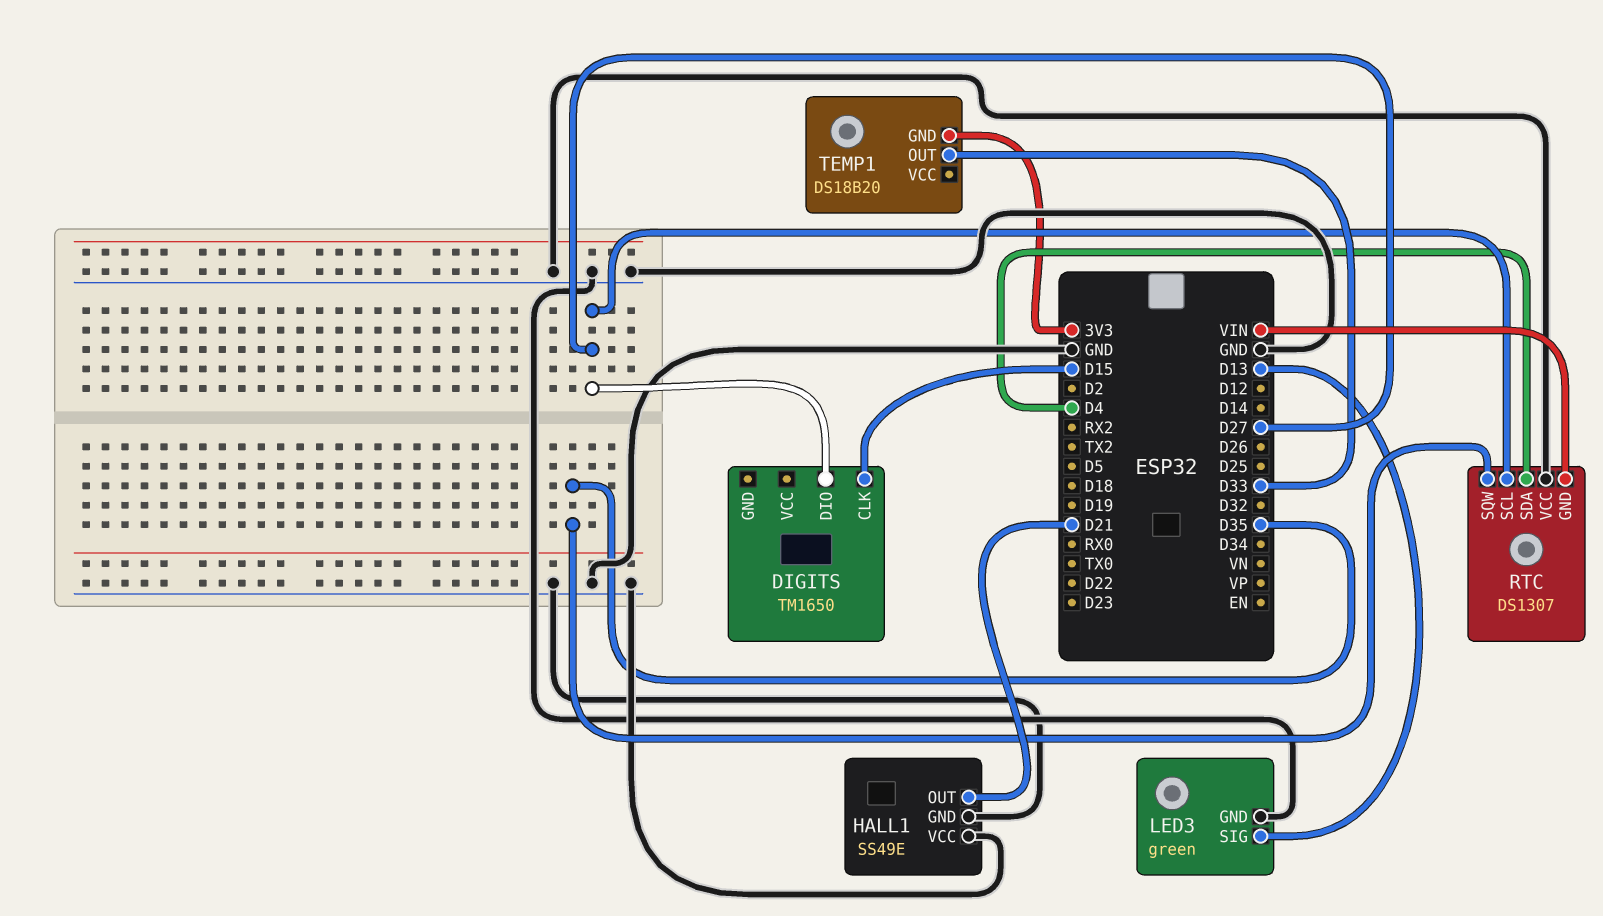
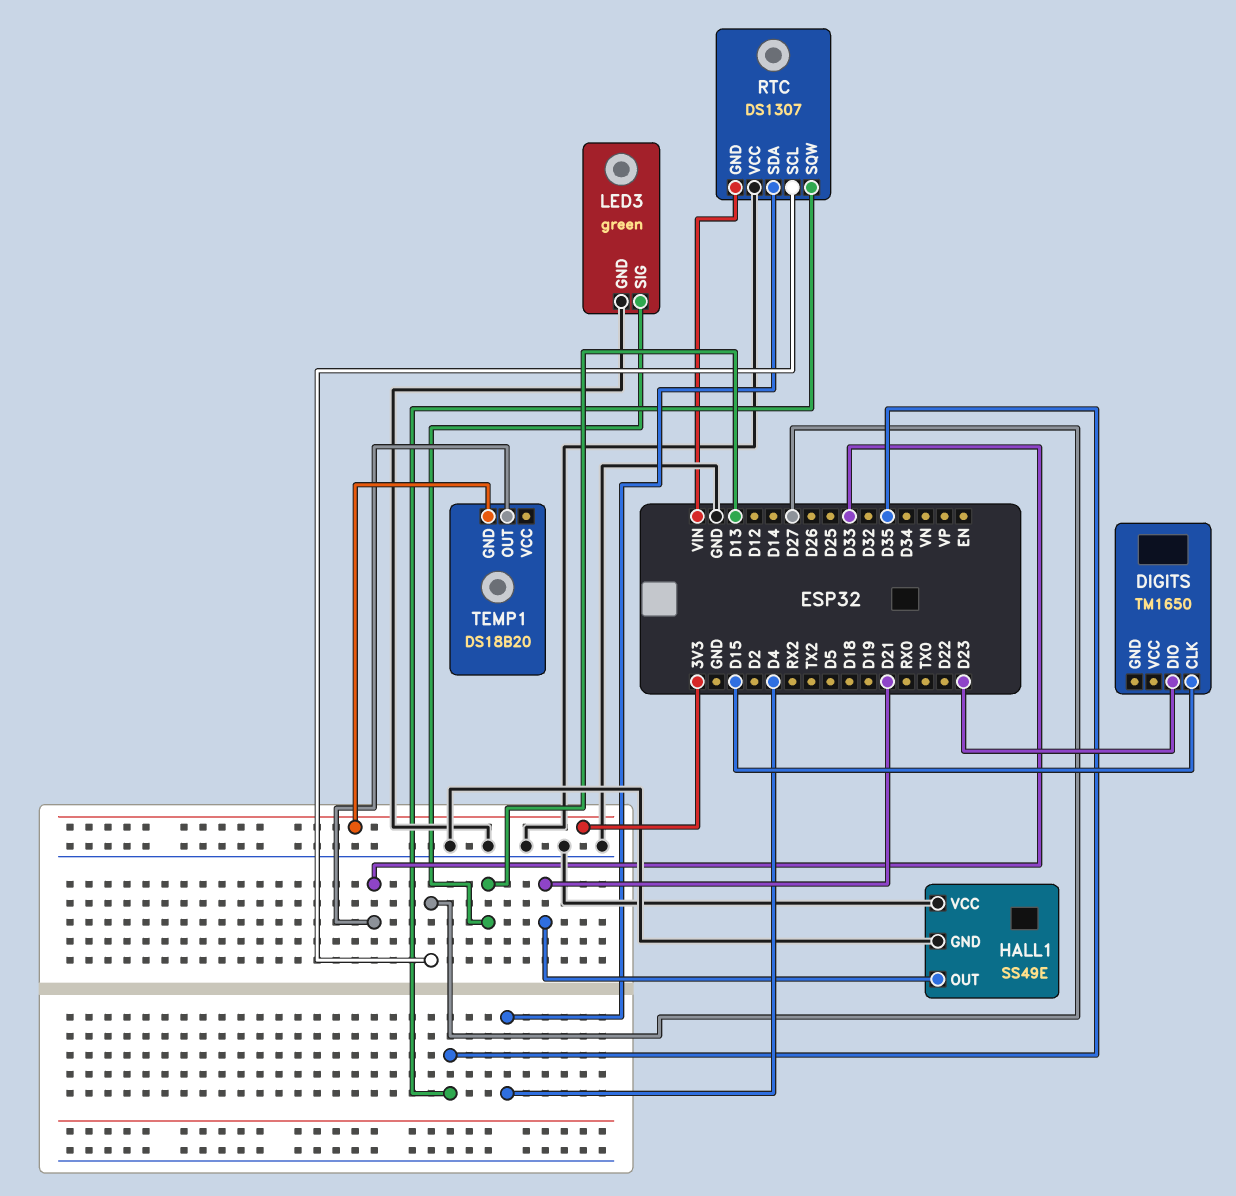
DIGITS pin DIO: D27 -> D23

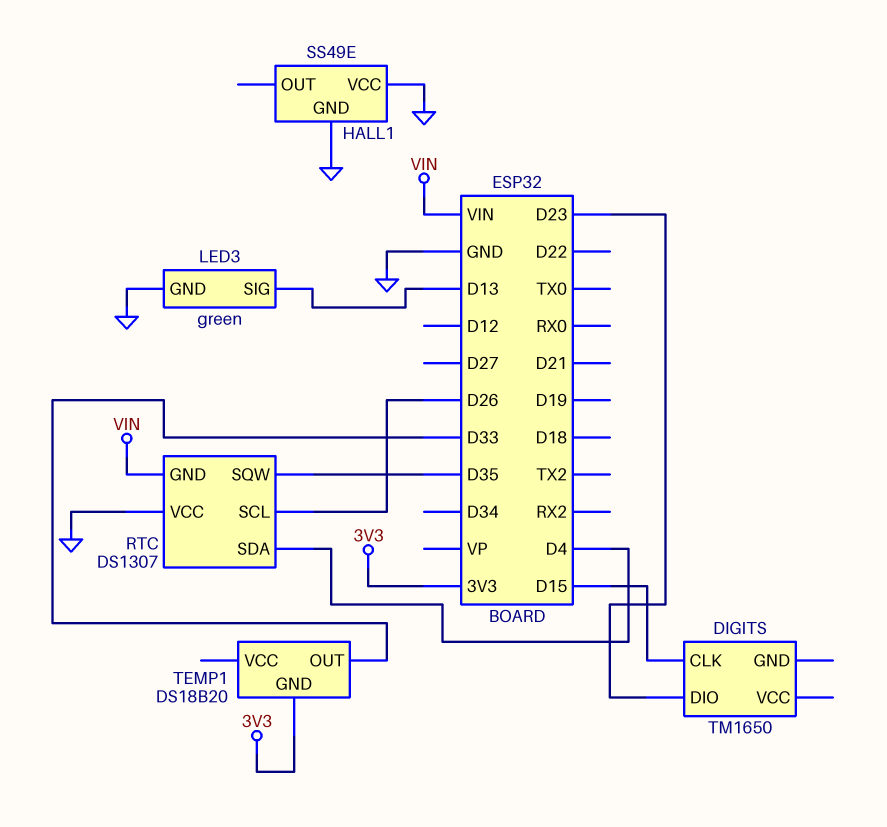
HALL1 pin OUT: D21 -> none
RTC pin SCL: D27 -> D26

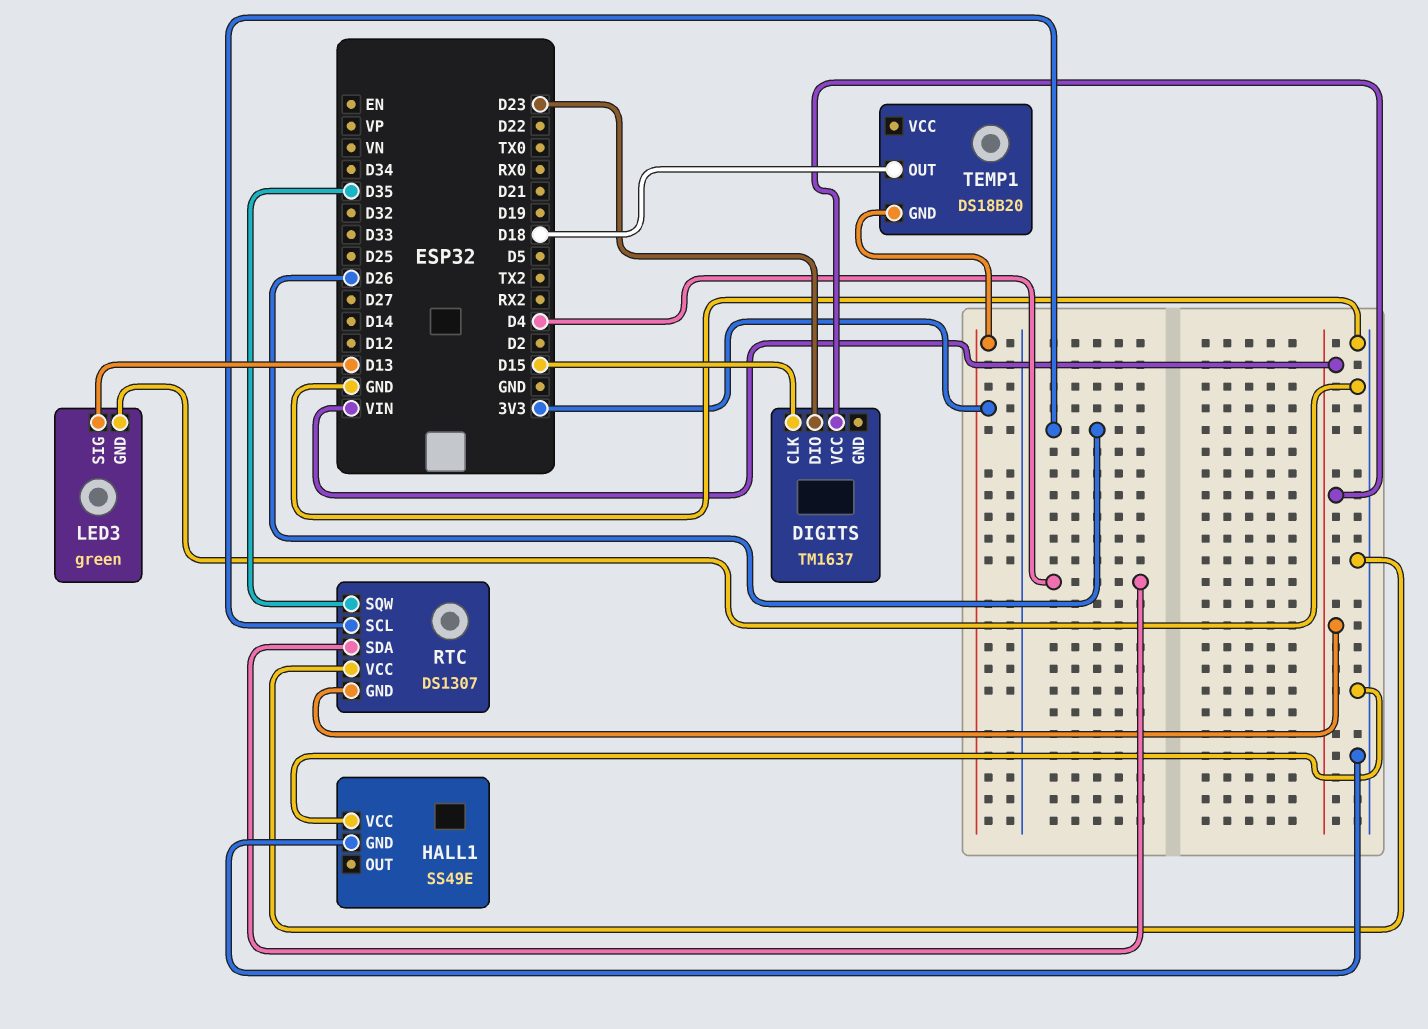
DIGITS: TM1650 -> TM1637
DIGITS pin VCC: none -> VIN
TEMP1 pin OUT: D33 -> D18

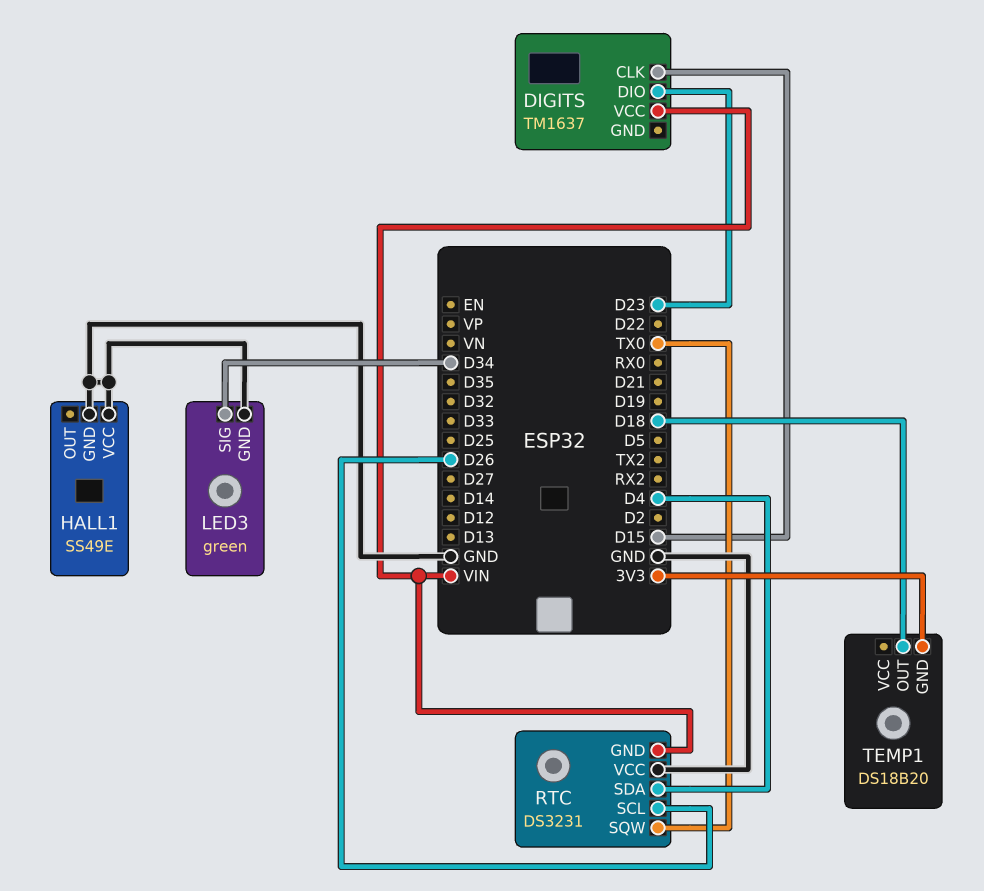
LED3 pin SIG: D13 -> D34
RTC: DS1307 -> DS3231
RTC pin SQW: D35 -> TX0

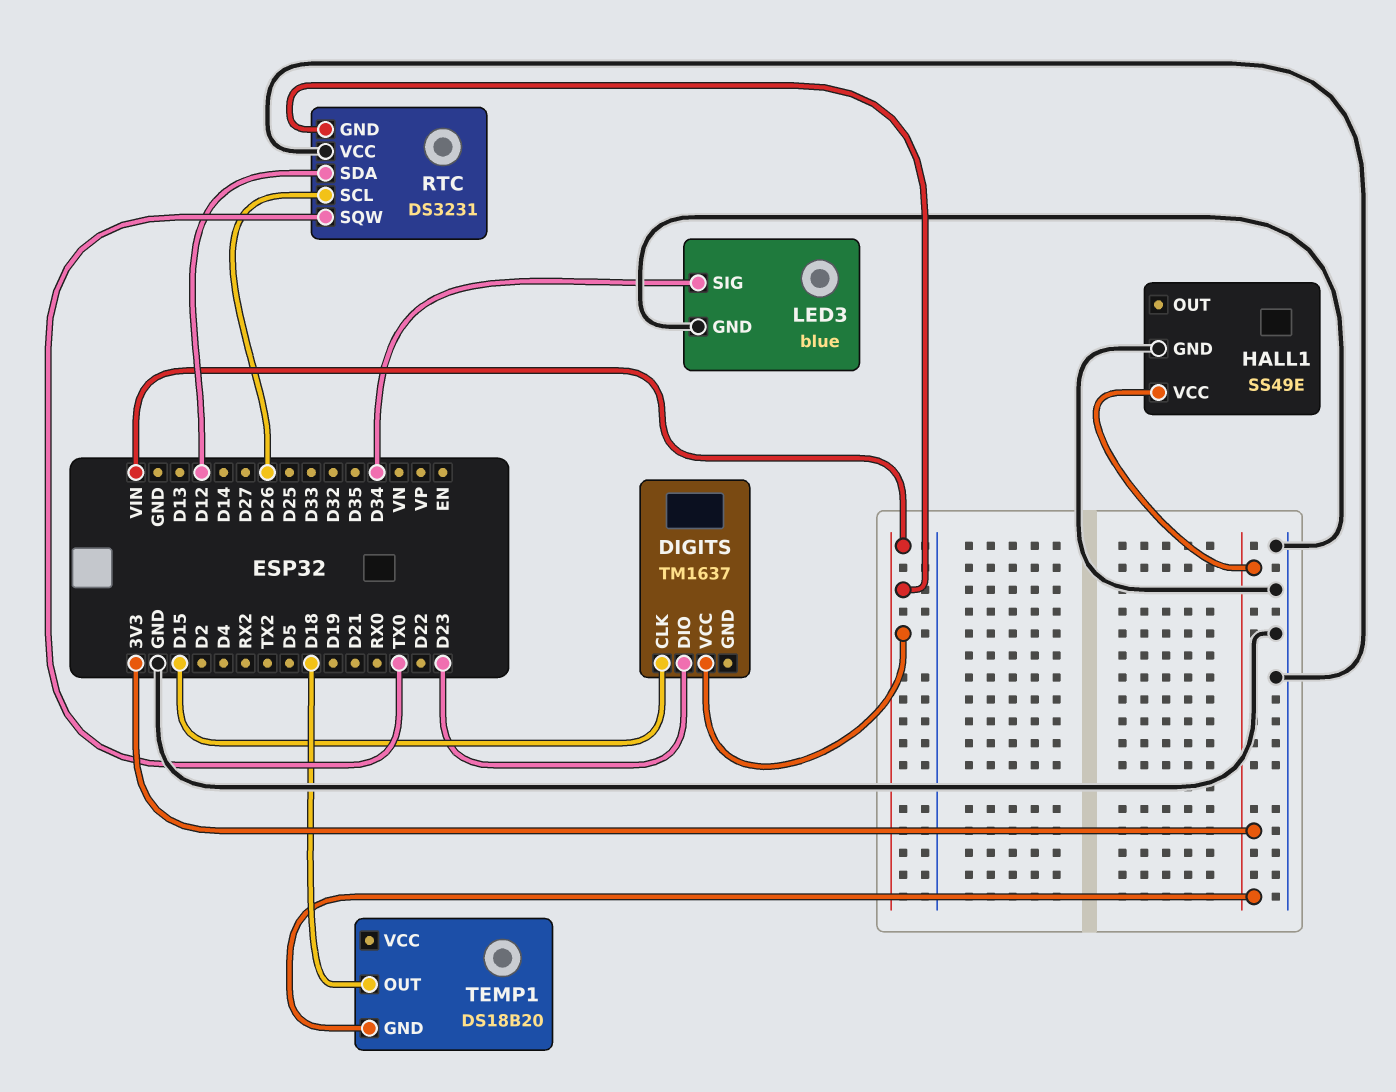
HALL1 pin VCC: GND -> 3V3
LED3: green -> blue
RTC pin SDA: D4 -> D12

